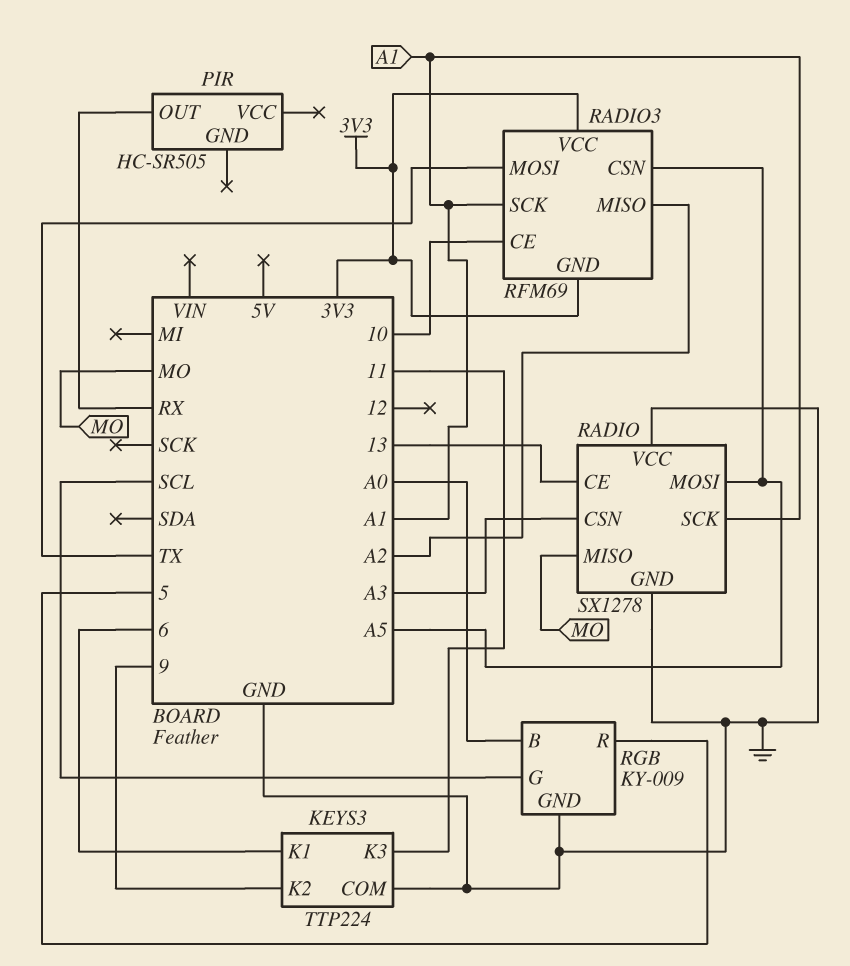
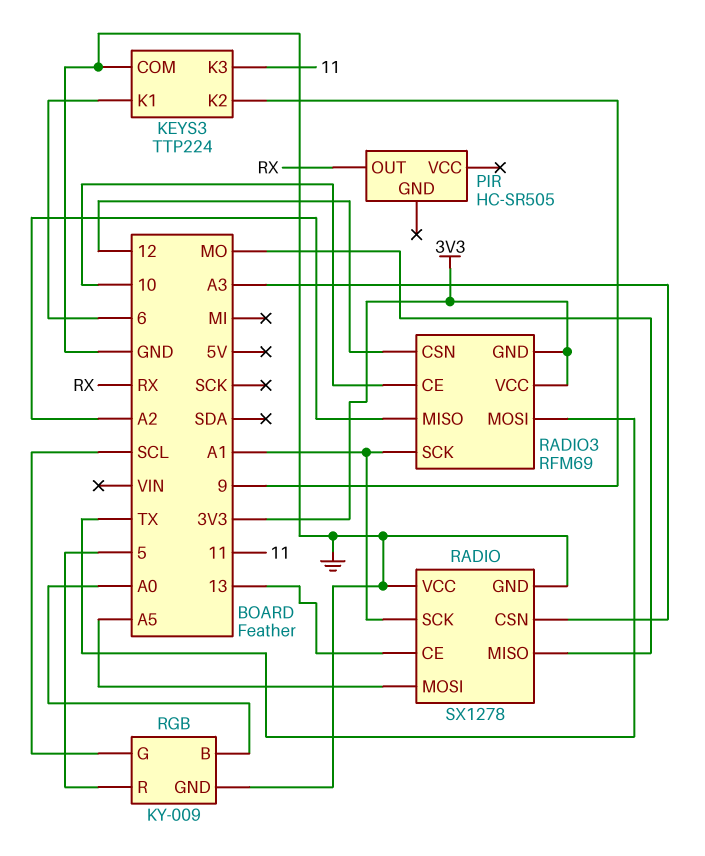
RADIO3 pin CSN: A5 -> 12

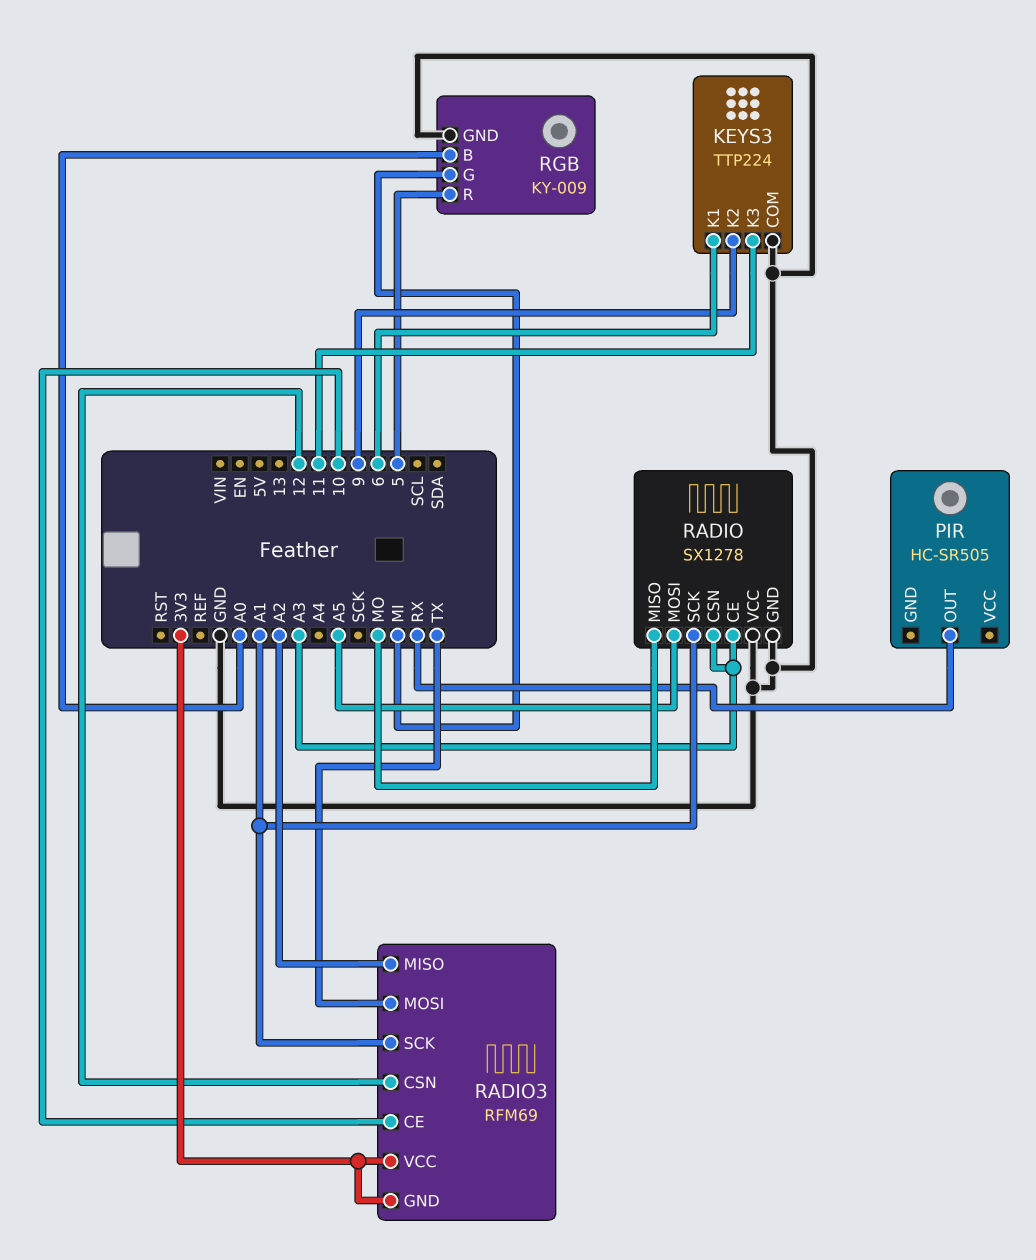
RADIO pin CE: 13 -> A3
RGB pin G: SCL -> MI

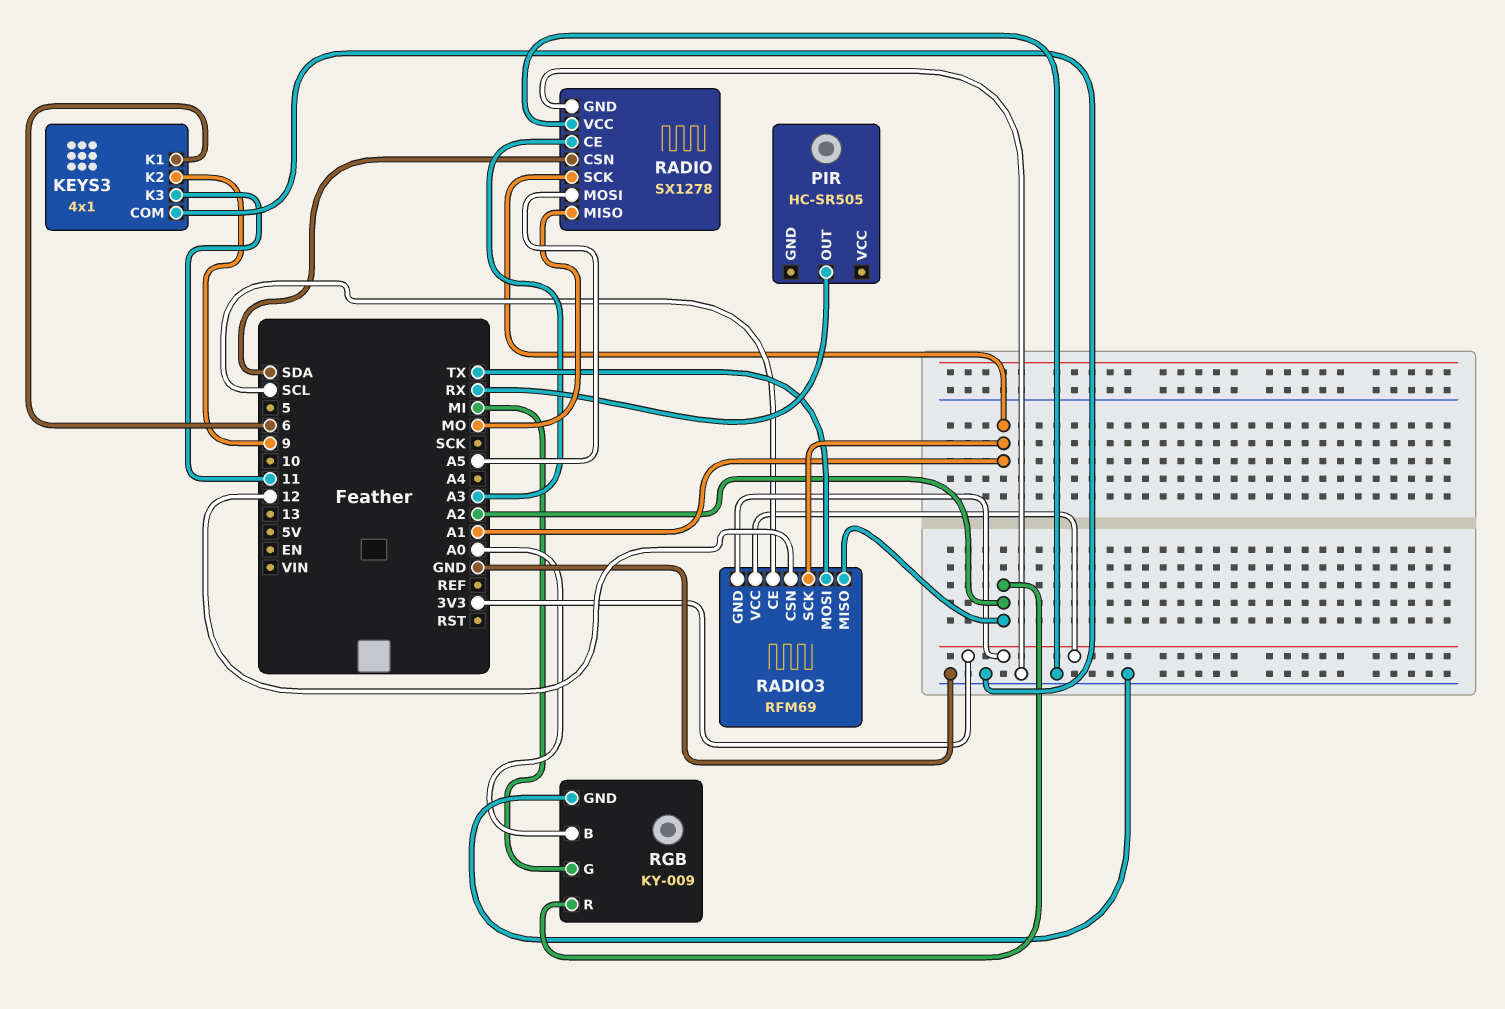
KEYS3: TTP224 -> 4x1
RADIO pin CSN: A3 -> SDA
RADIO3 pin CE: 10 -> SCL
RGB pin R: 5 -> A2

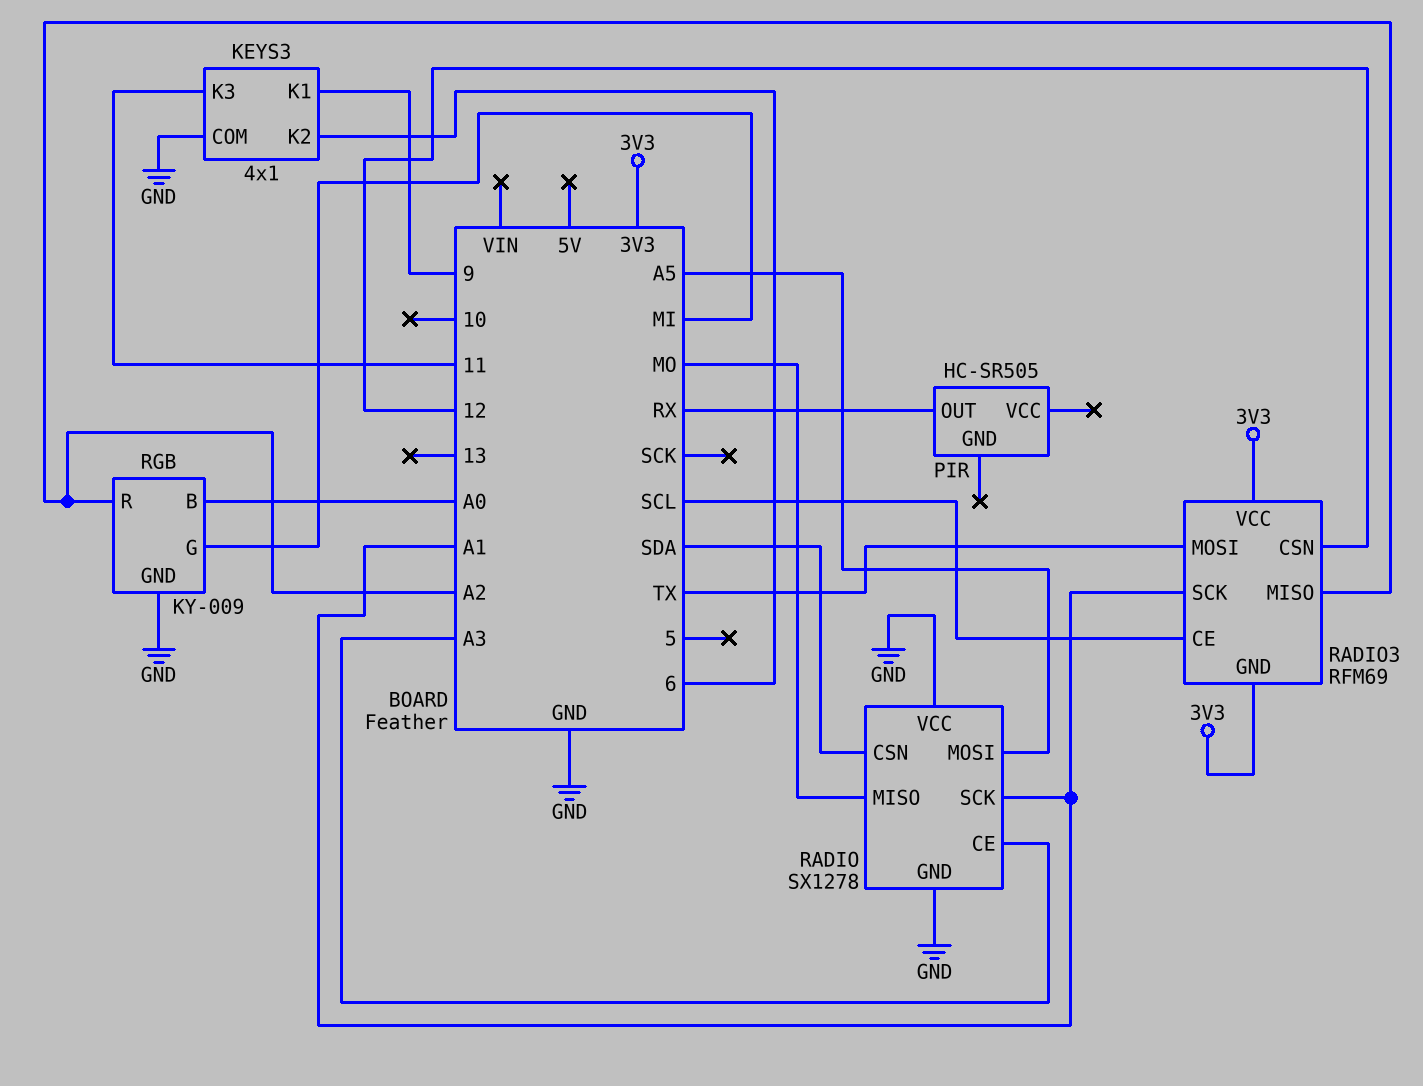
KEYS3 pin K1: 6 -> 9
KEYS3 pin K2: 9 -> 6

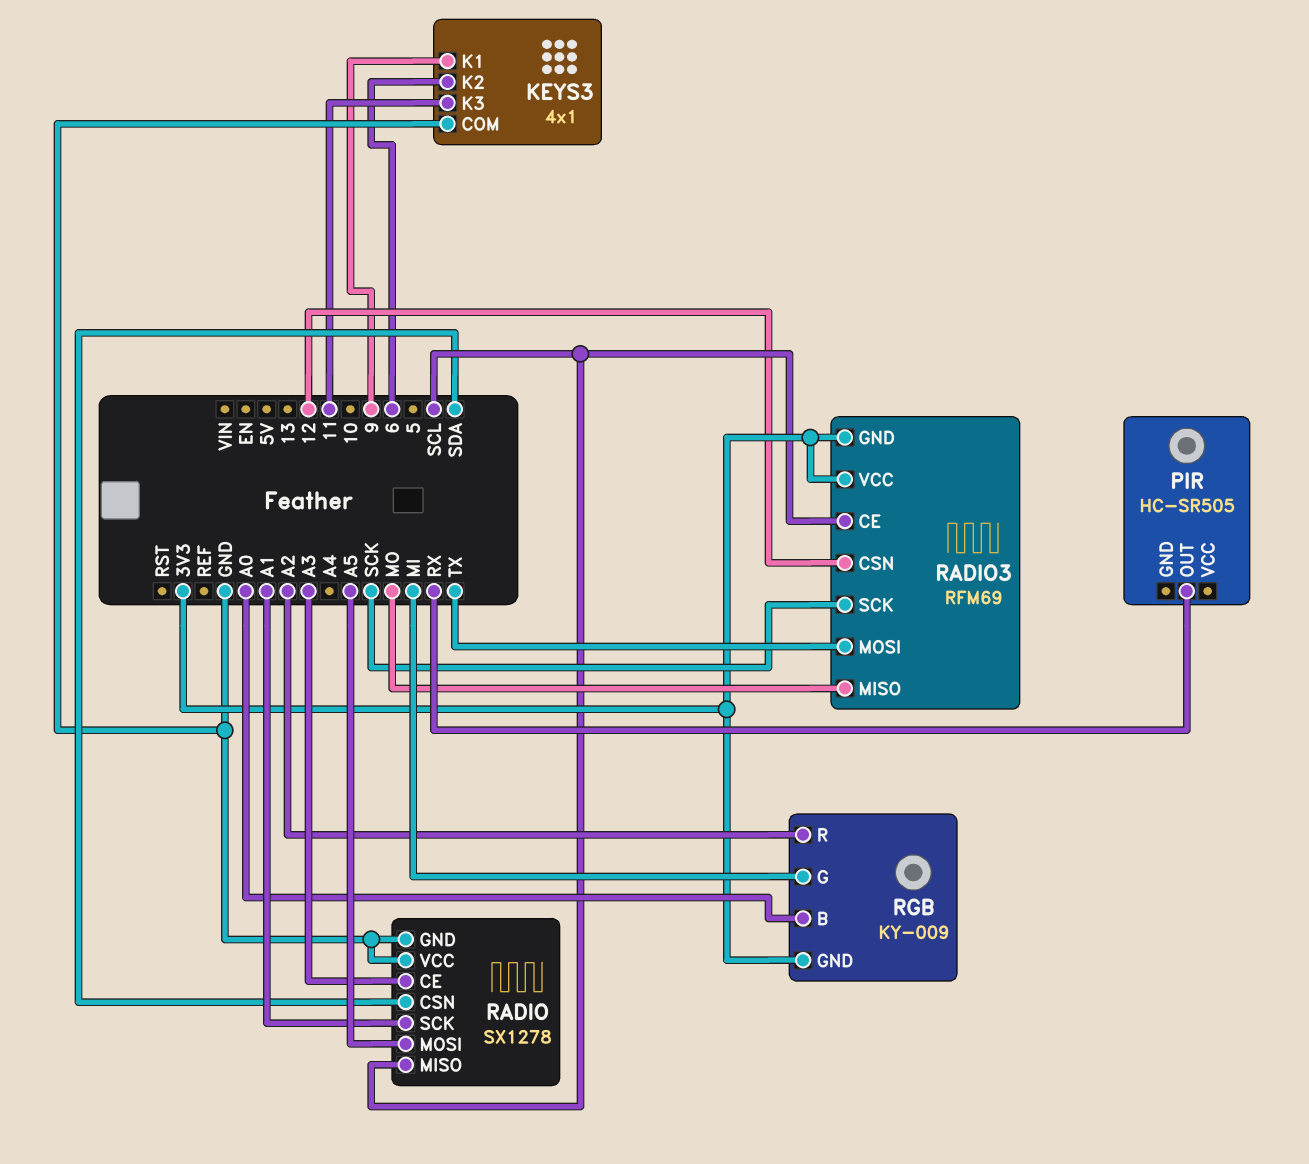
RADIO pin MISO: MO -> SCL
RADIO3 pin MISO: A2 -> MO
RADIO3 pin SCK: A1 -> SCK
RGB pin GND: GND -> 3V3

